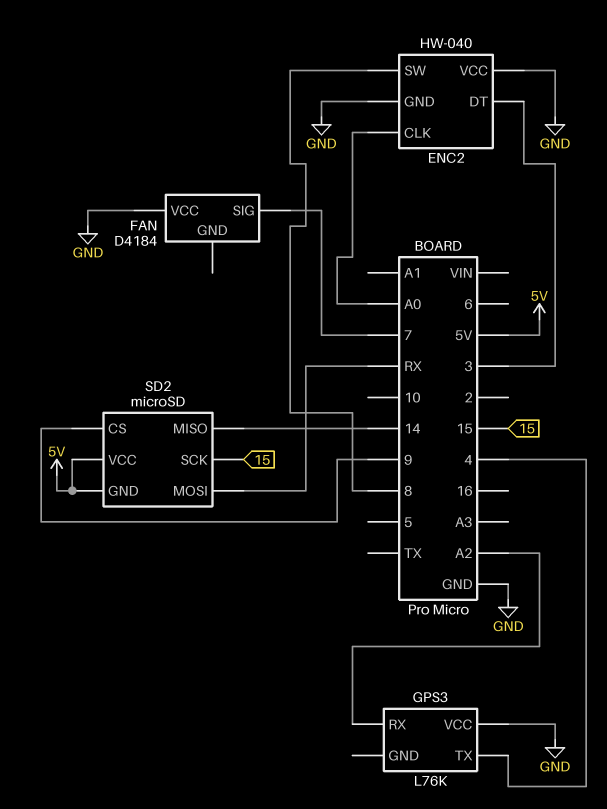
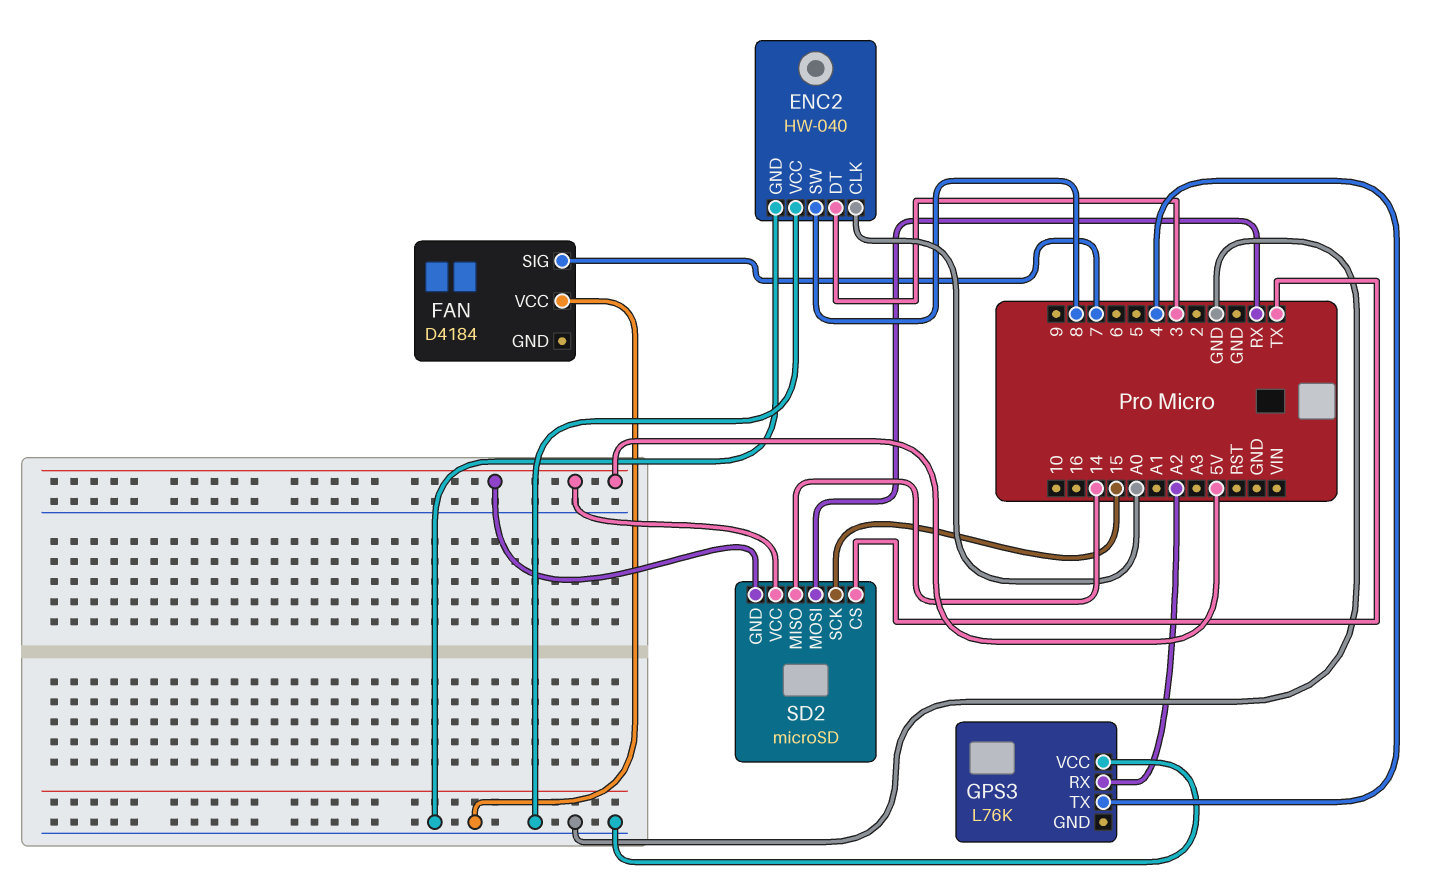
SD2 pin CS: 9 -> TX

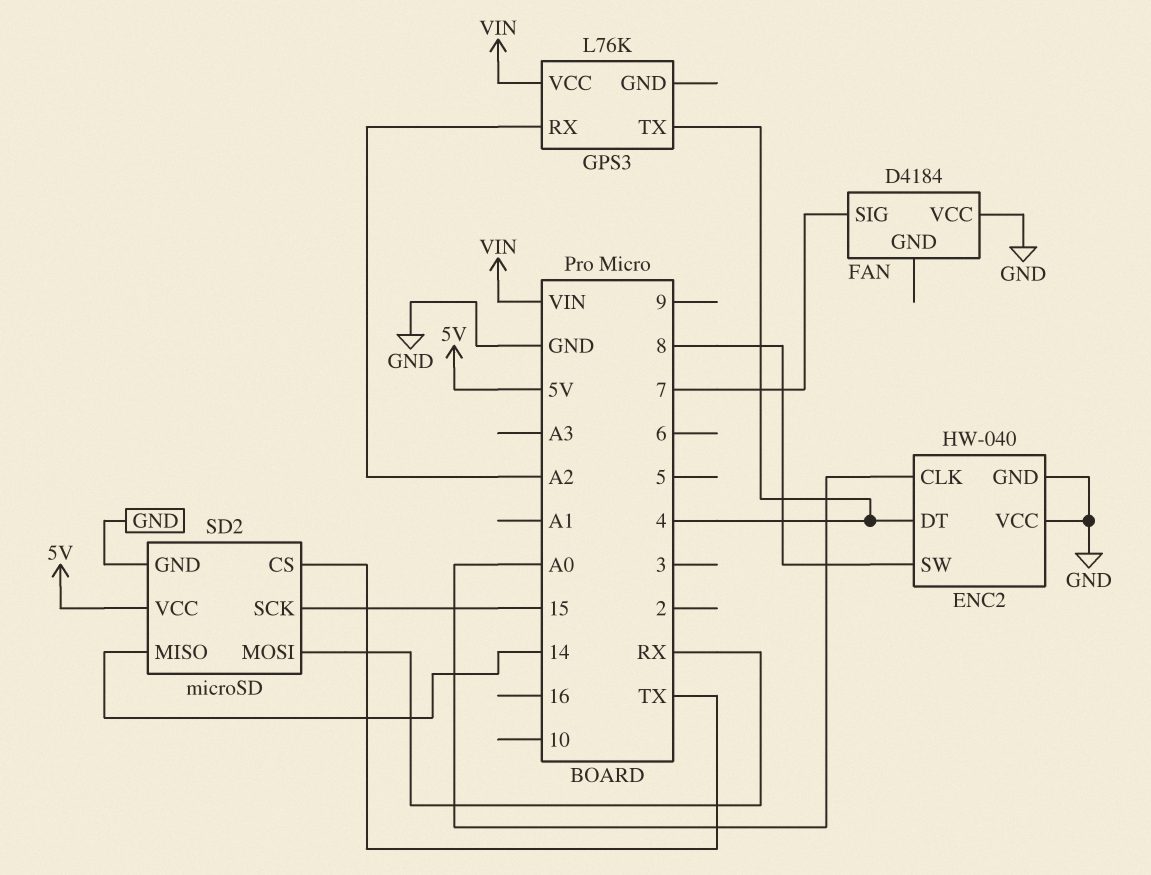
ENC2 pin DT: 3 -> 4
GPS3 pin VCC: GND -> VIN
SD2 pin GND: 5V -> GND

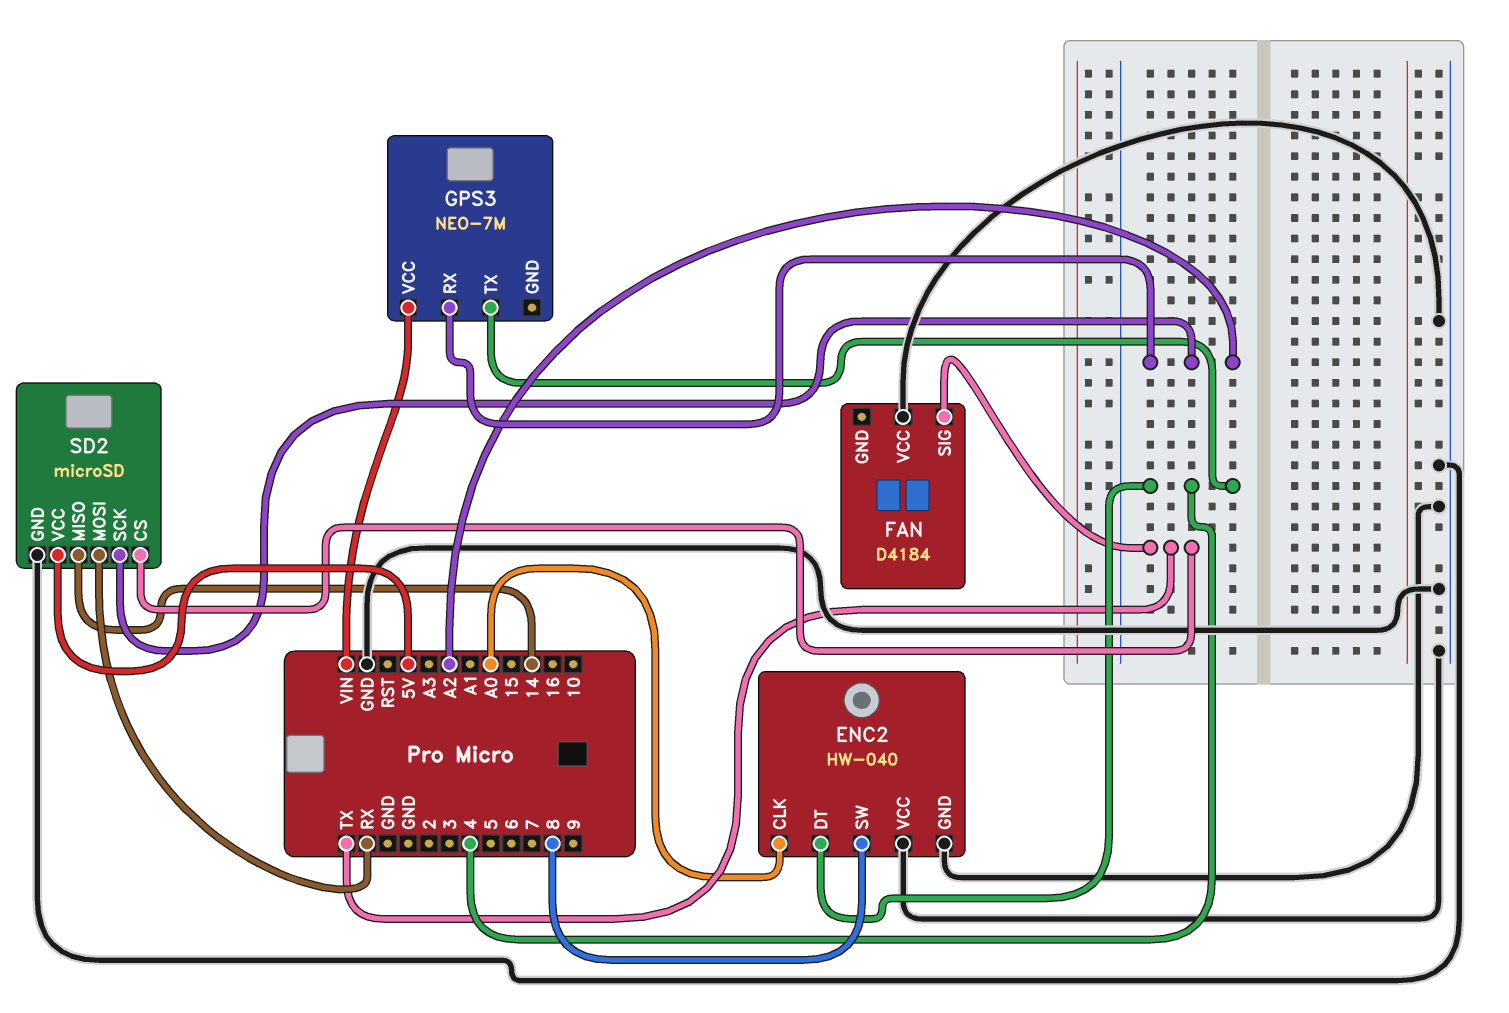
FAN pin SIG: 7 -> TX
GPS3: L76K -> NEO-7M
SD2 pin SCK: 15 -> A2

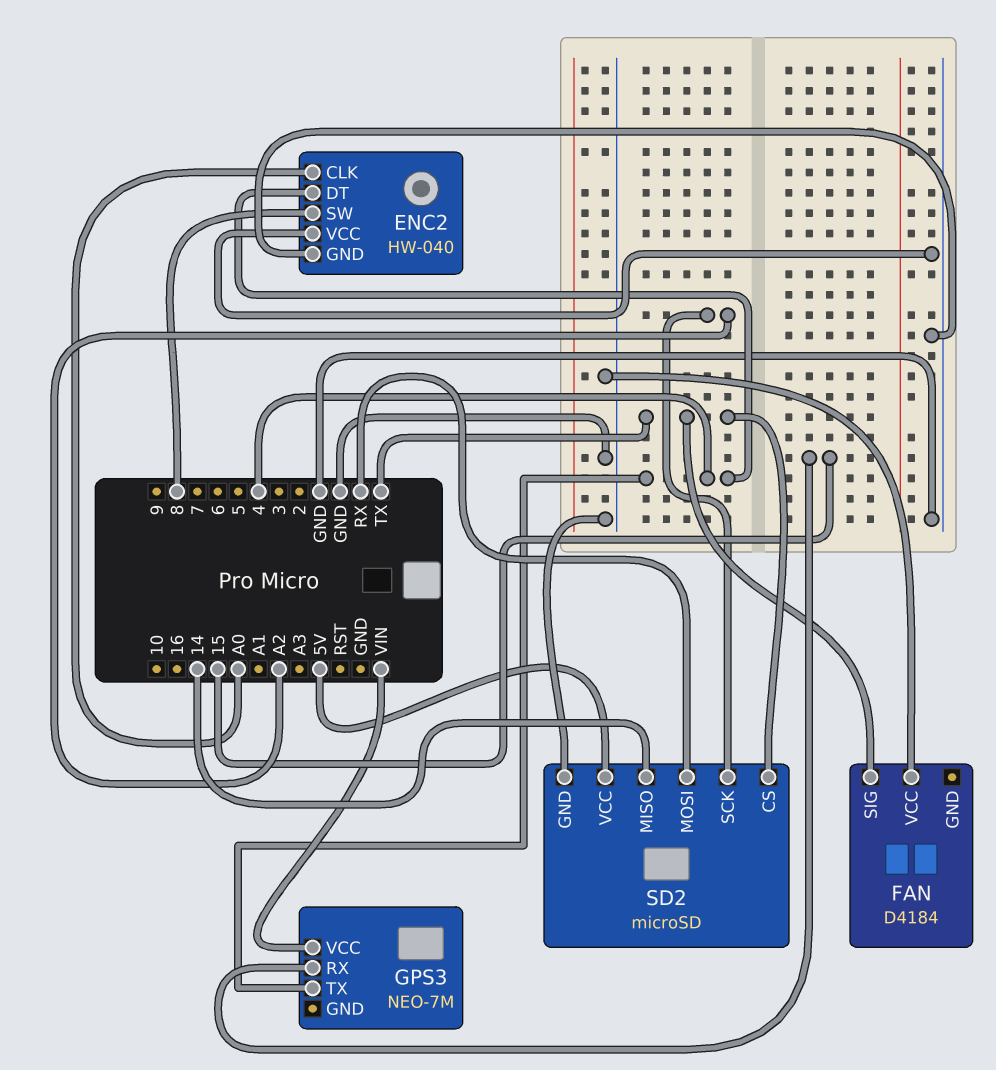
GPS3 pin RX: A2 -> 15

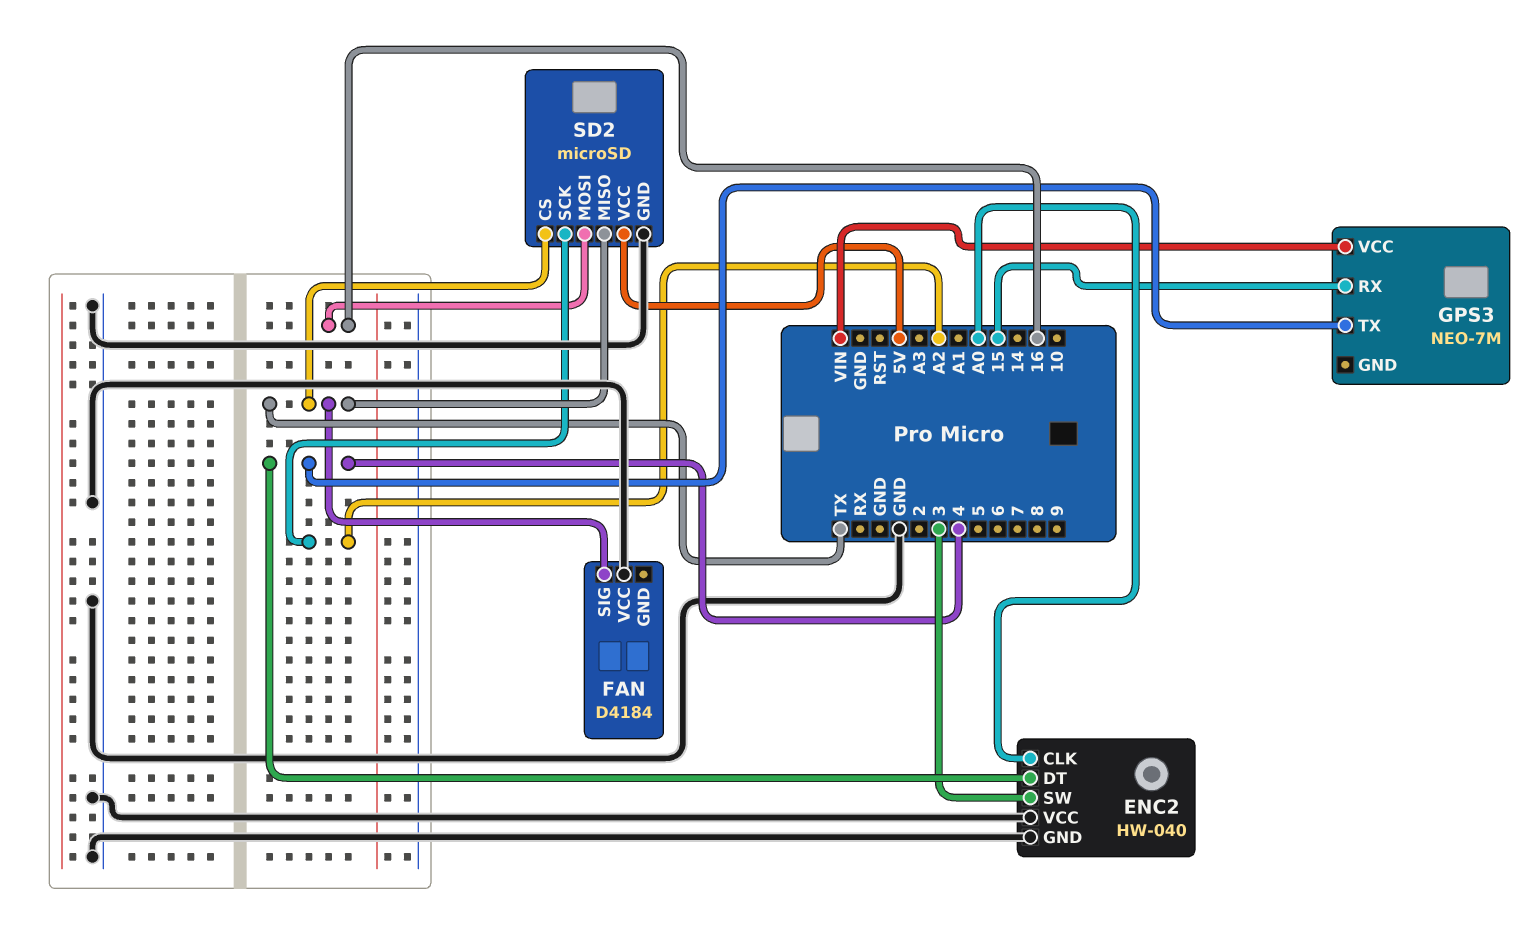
ENC2 pin SW: 8 -> 3
SD2 pin MISO: 14 -> TX
SD2 pin MOSI: RX -> 16

